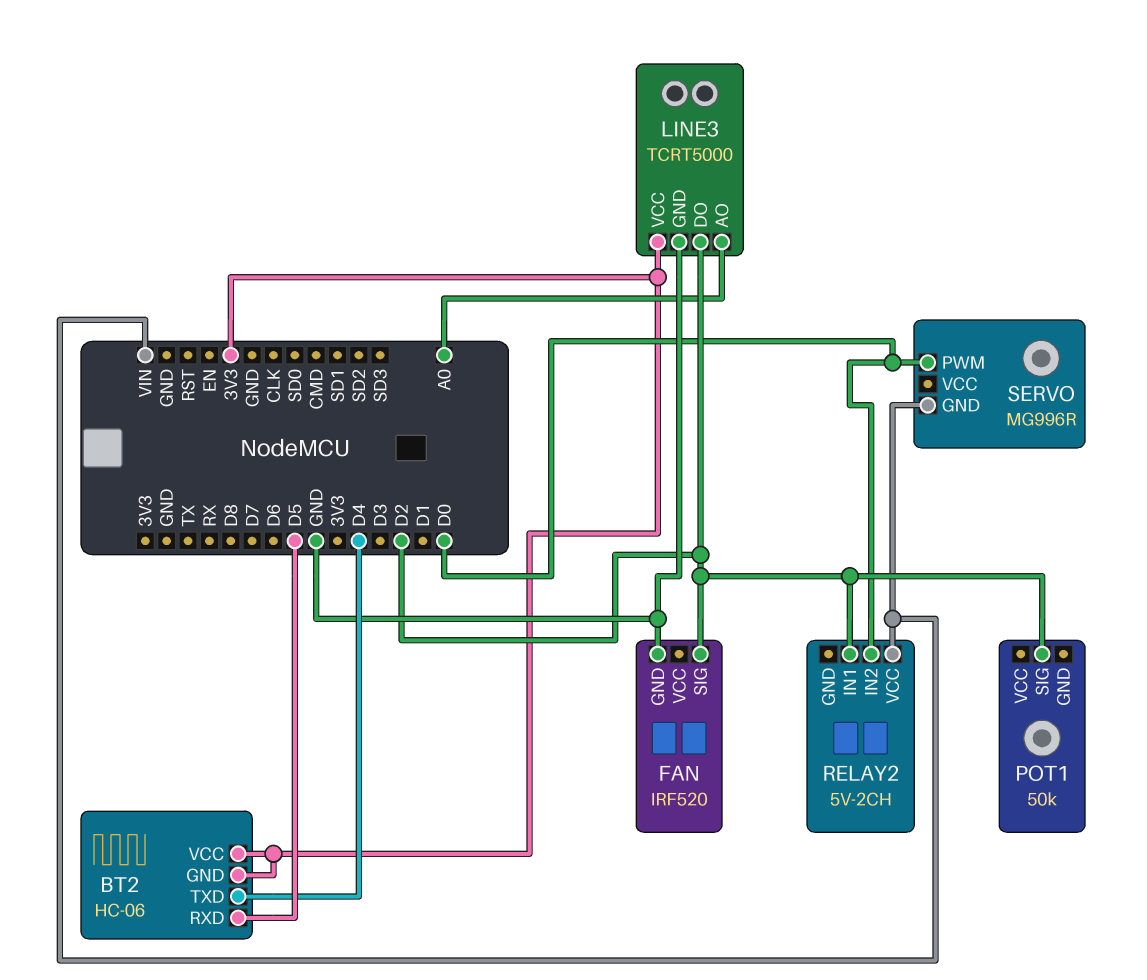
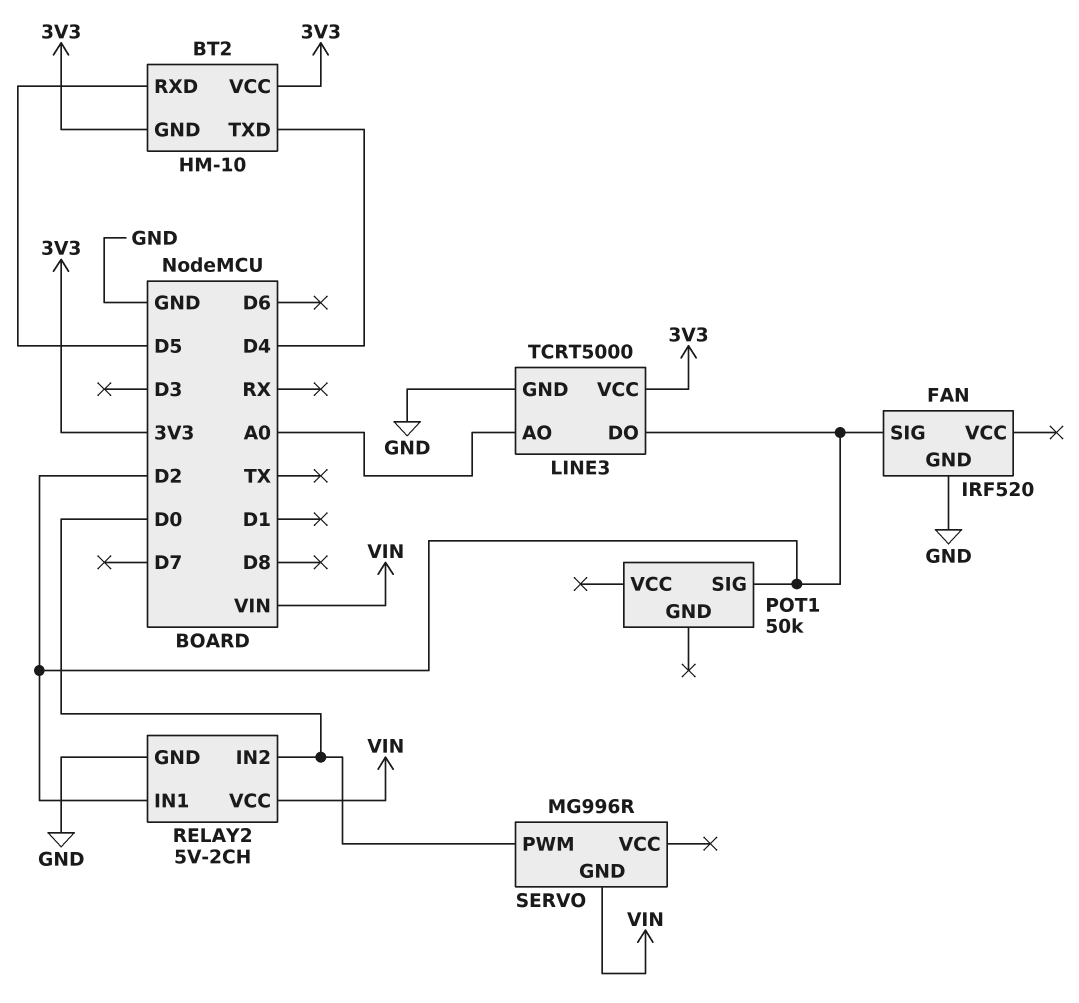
BT2: HC-06 -> HM-10
RELAY2 pin GND: none -> GND

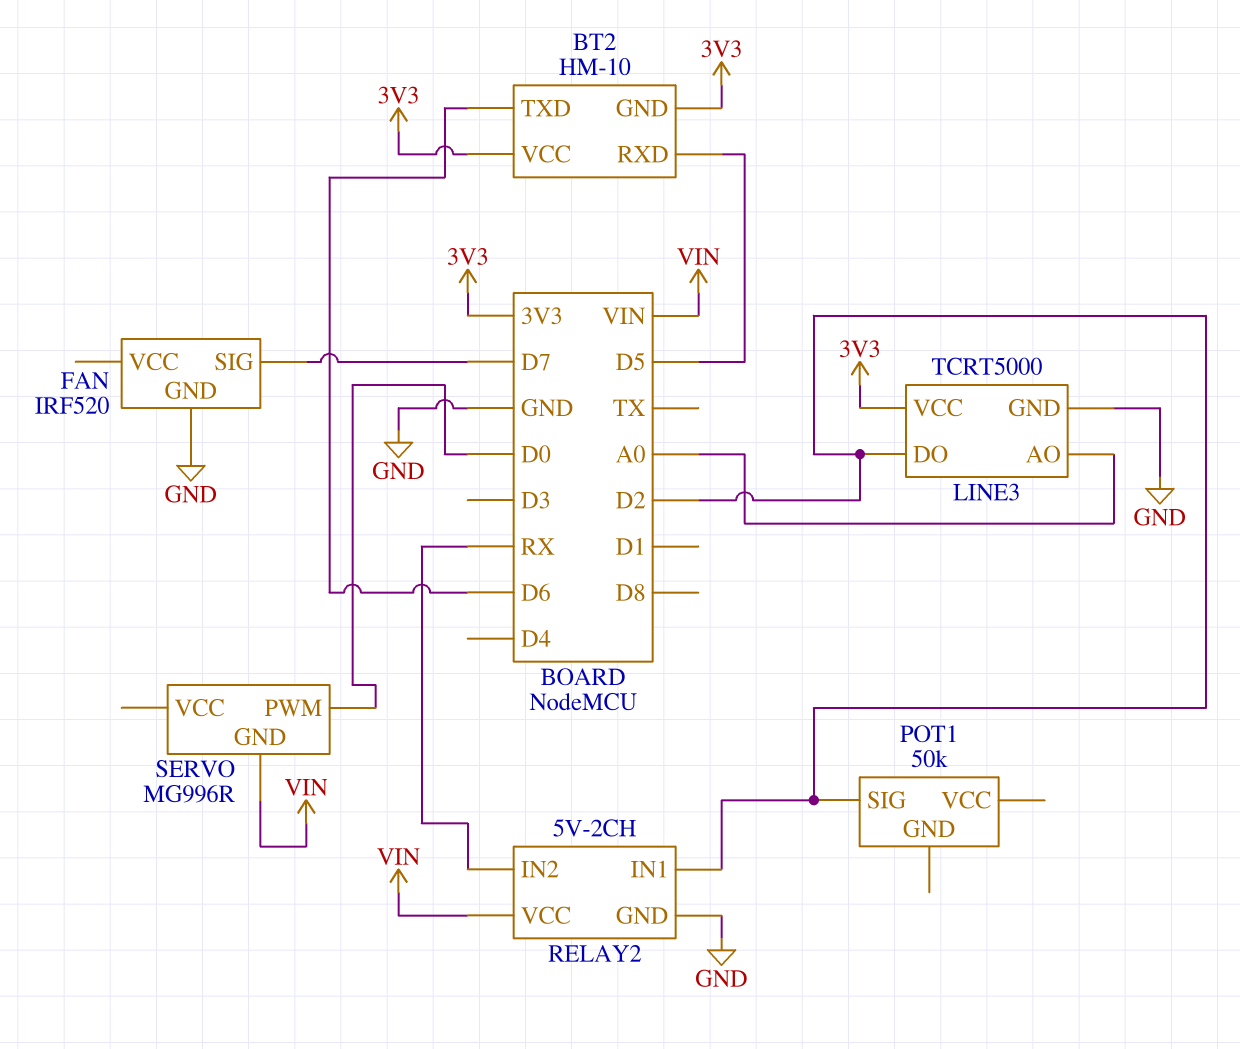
BT2 pin TXD: D4 -> D6
FAN pin SIG: D2 -> D7
RELAY2 pin IN2: D0 -> RX

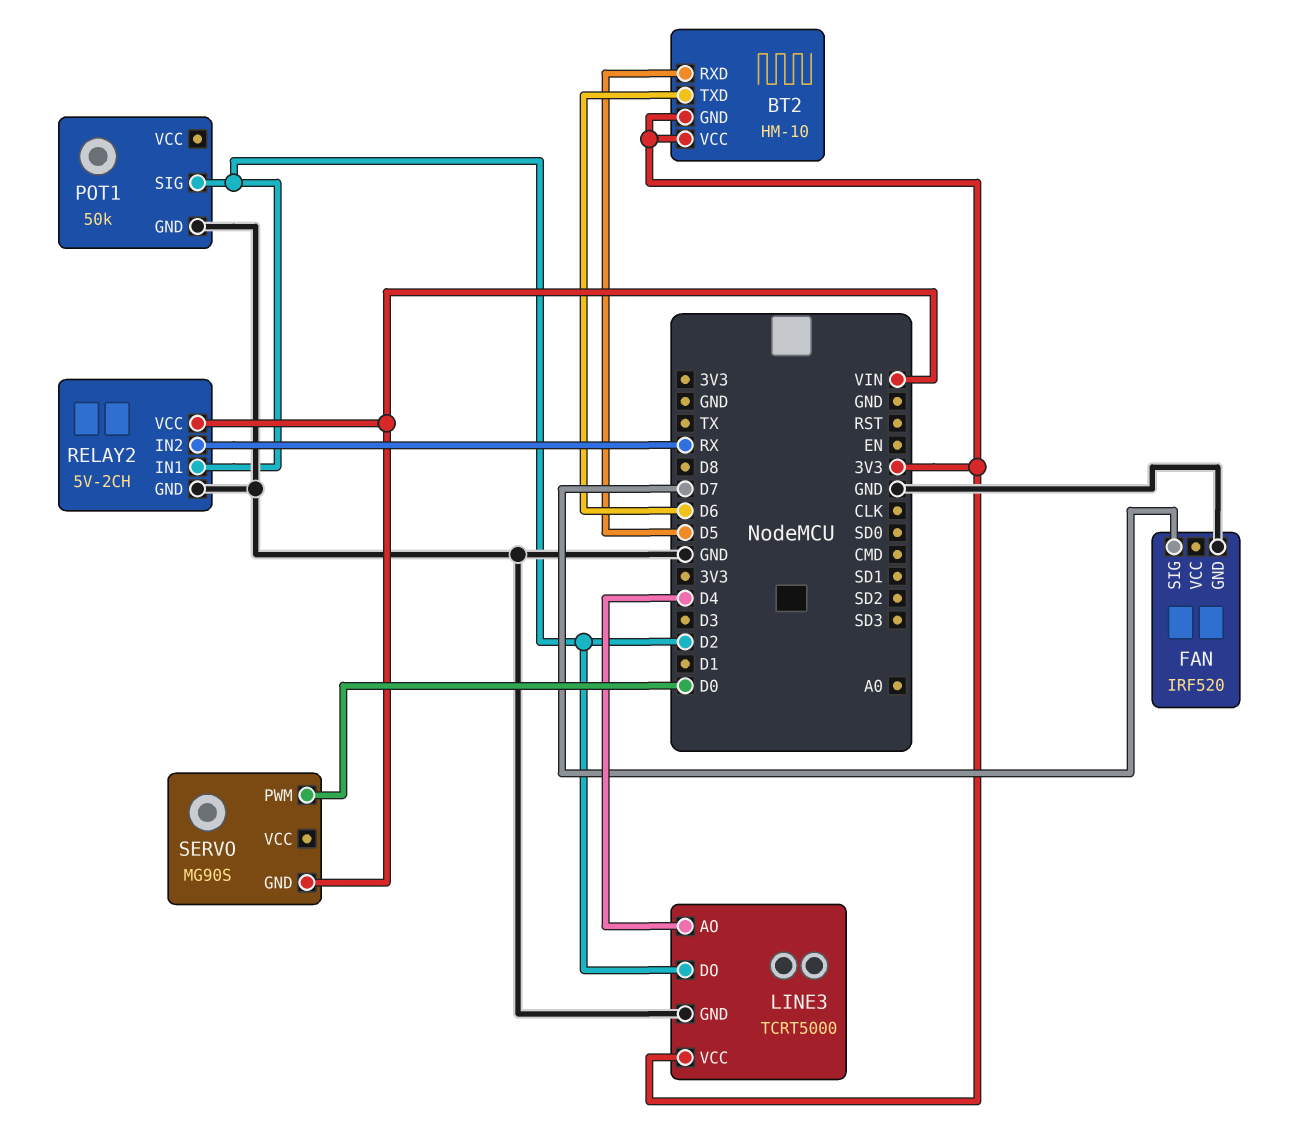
LINE3 pin AO: A0 -> D4
POT1 pin GND: none -> GND
SERVO: MG996R -> MG90S

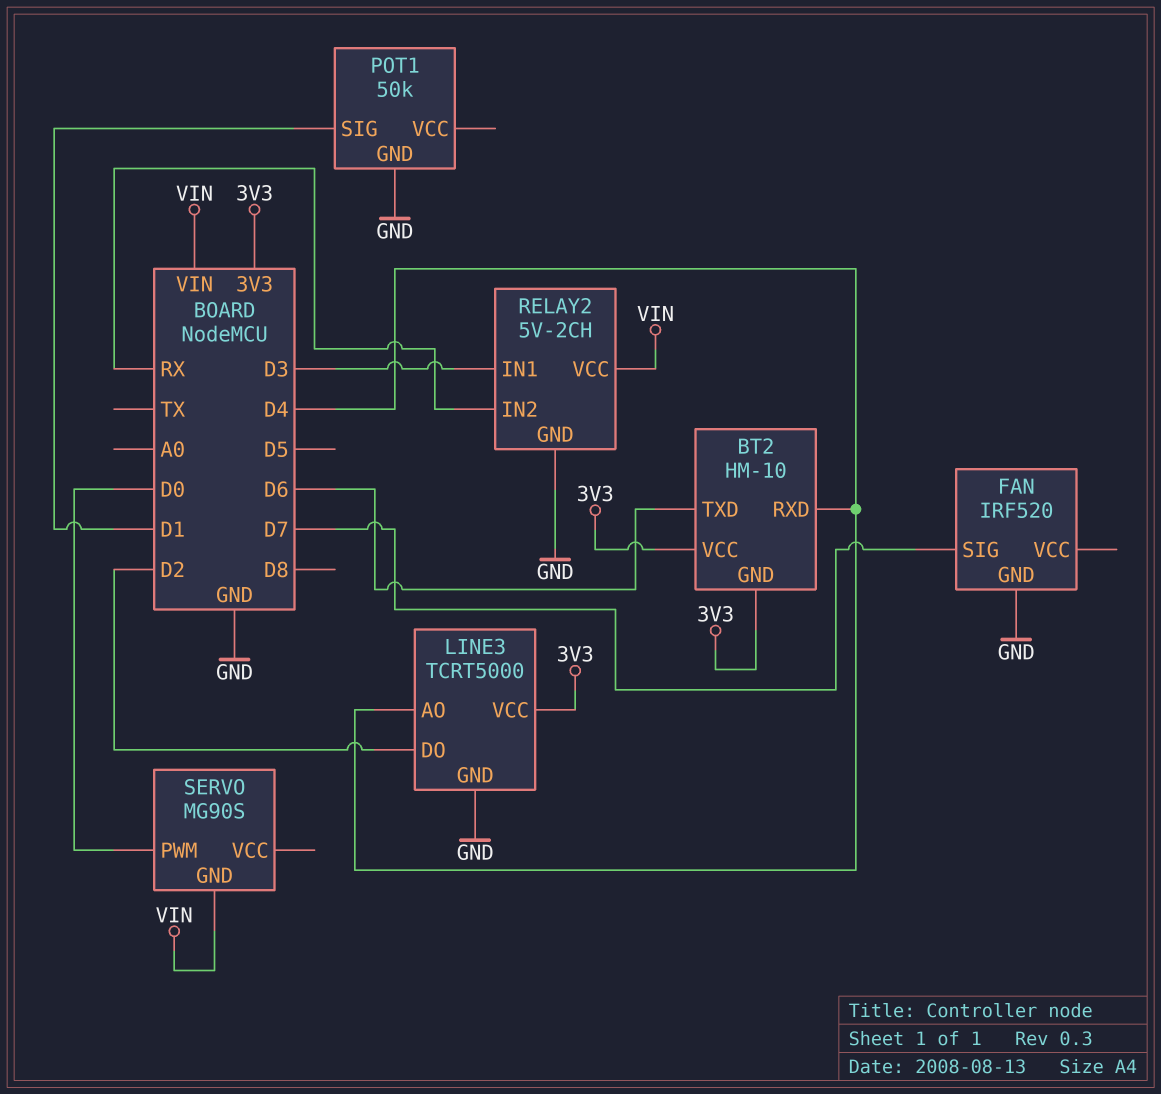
BT2 pin RXD: D5 -> D4
POT1 pin SIG: D2 -> D1
RELAY2 pin IN1: D2 -> D3

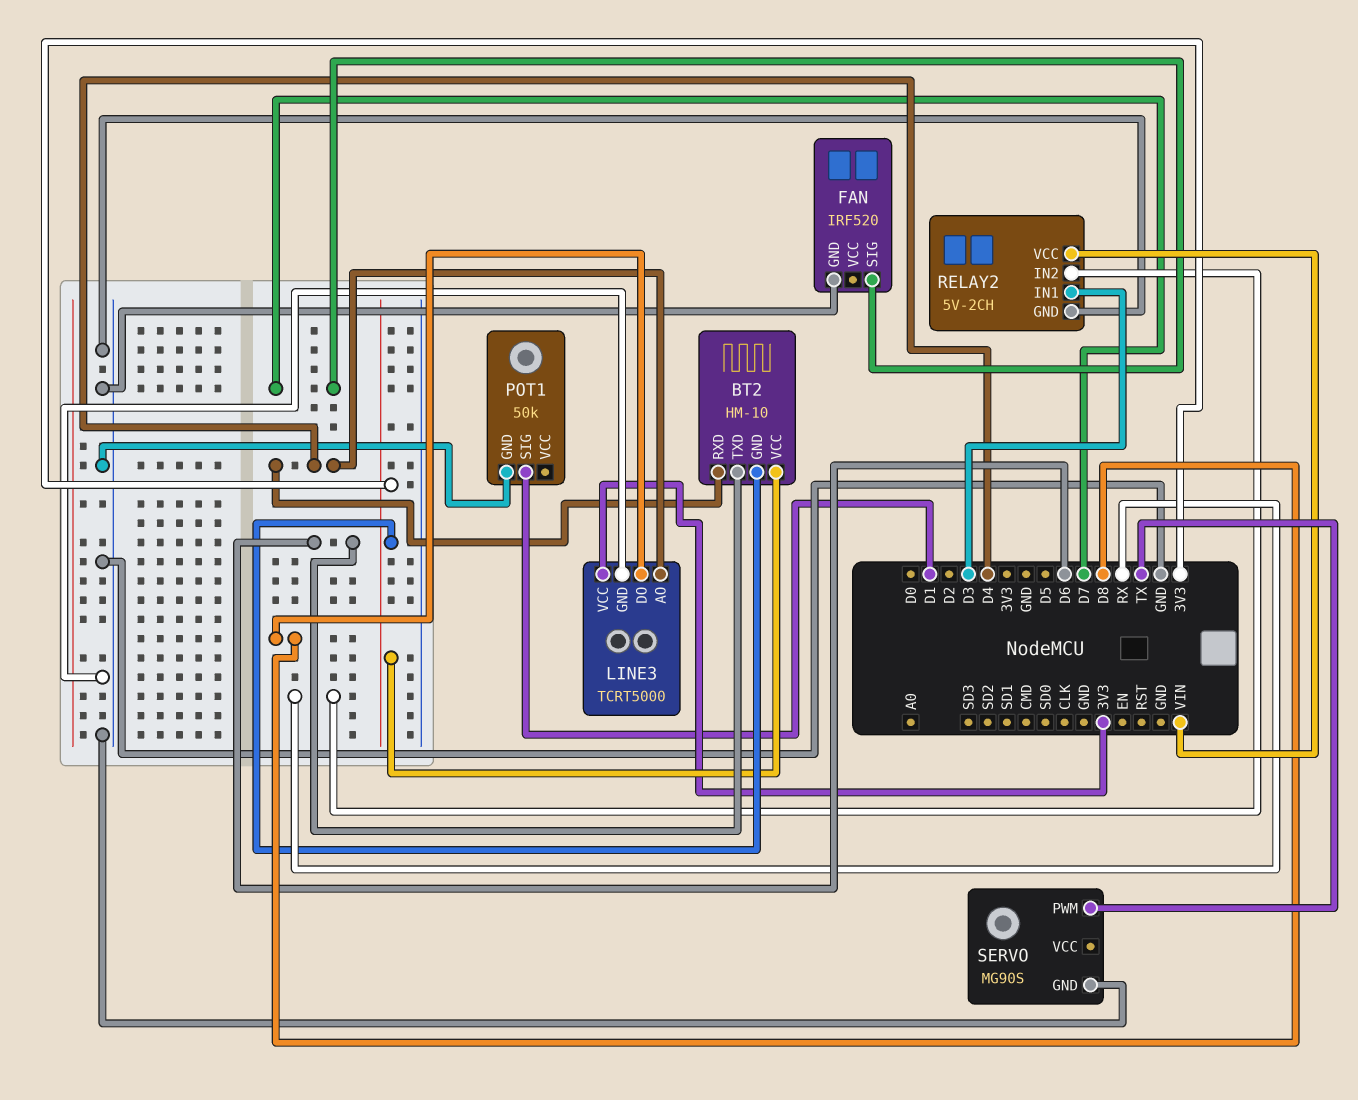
LINE3 pin DO: D2 -> D8
SERVO pin GND: VIN -> GND
SERVO pin PWM: D0 -> TX

